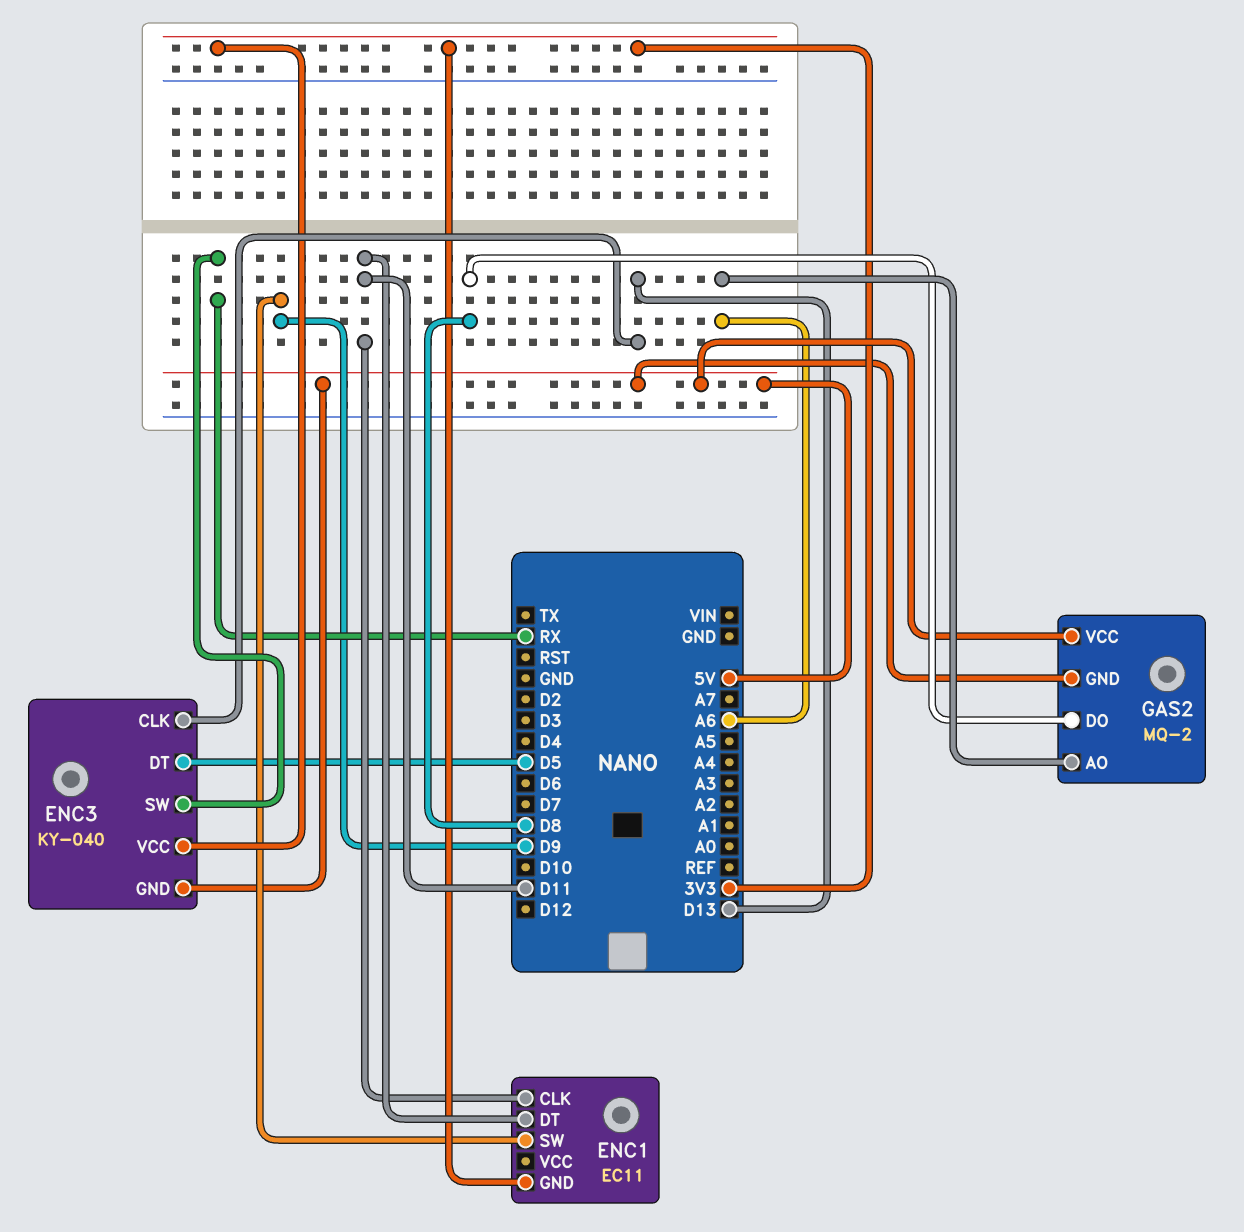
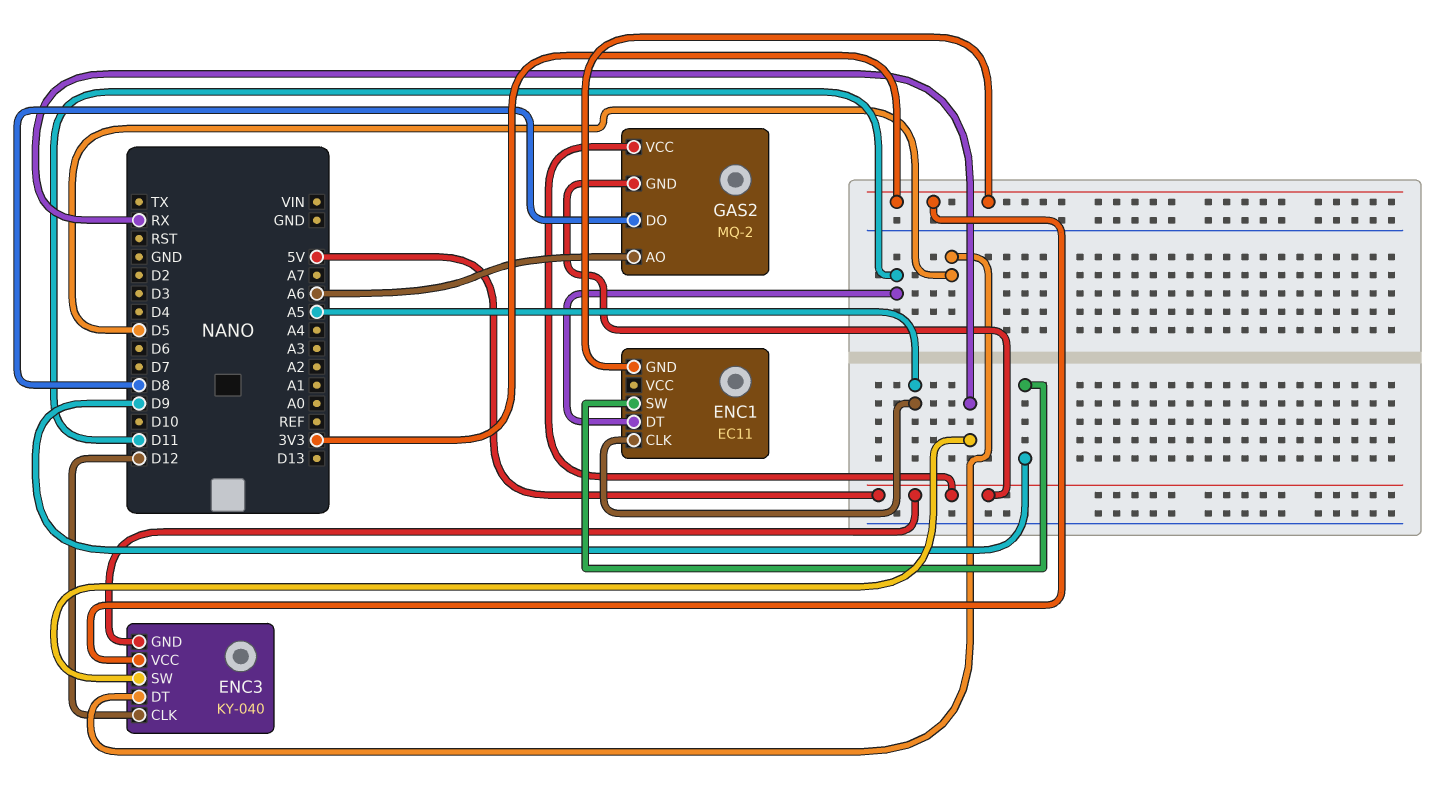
ENC1 pin CLK: D11 -> A5
ENC3 pin CLK: D13 -> D12

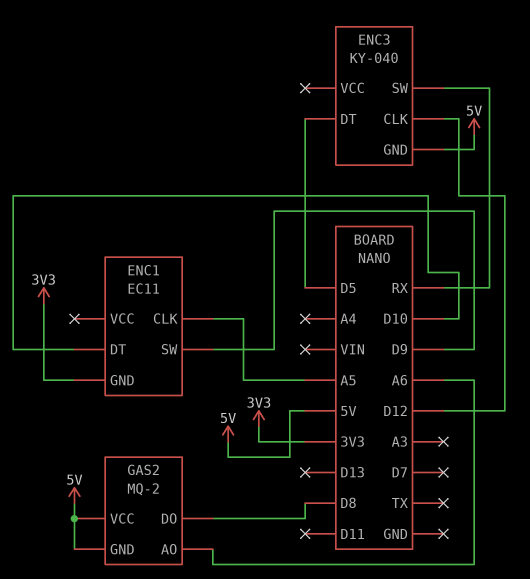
ENC1 pin DT: D11 -> D10
ENC3 pin VCC: 3V3 -> none

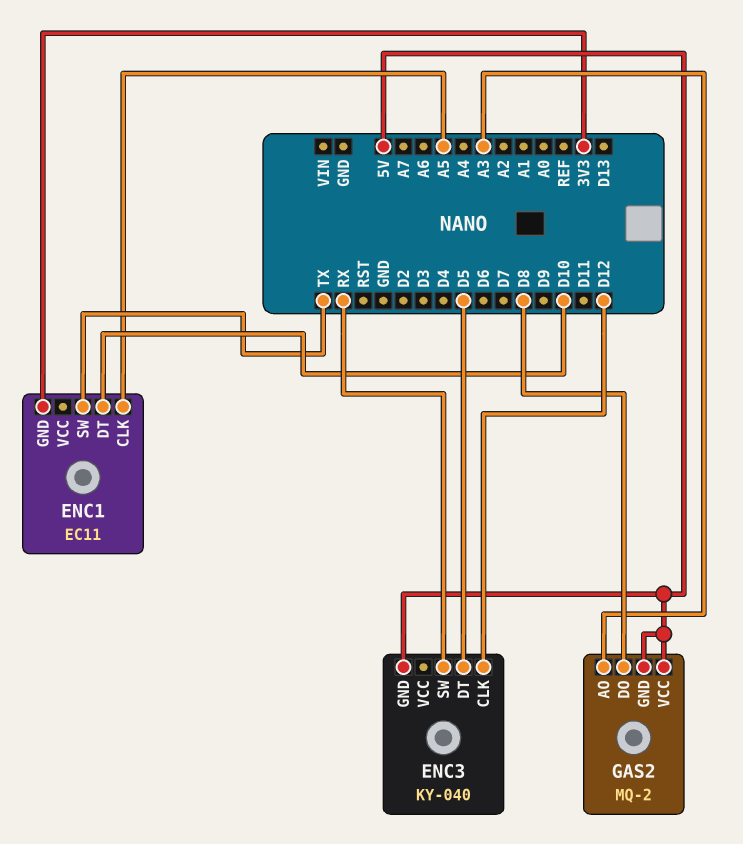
ENC1 pin SW: D9 -> TX
GAS2 pin AO: A6 -> A3

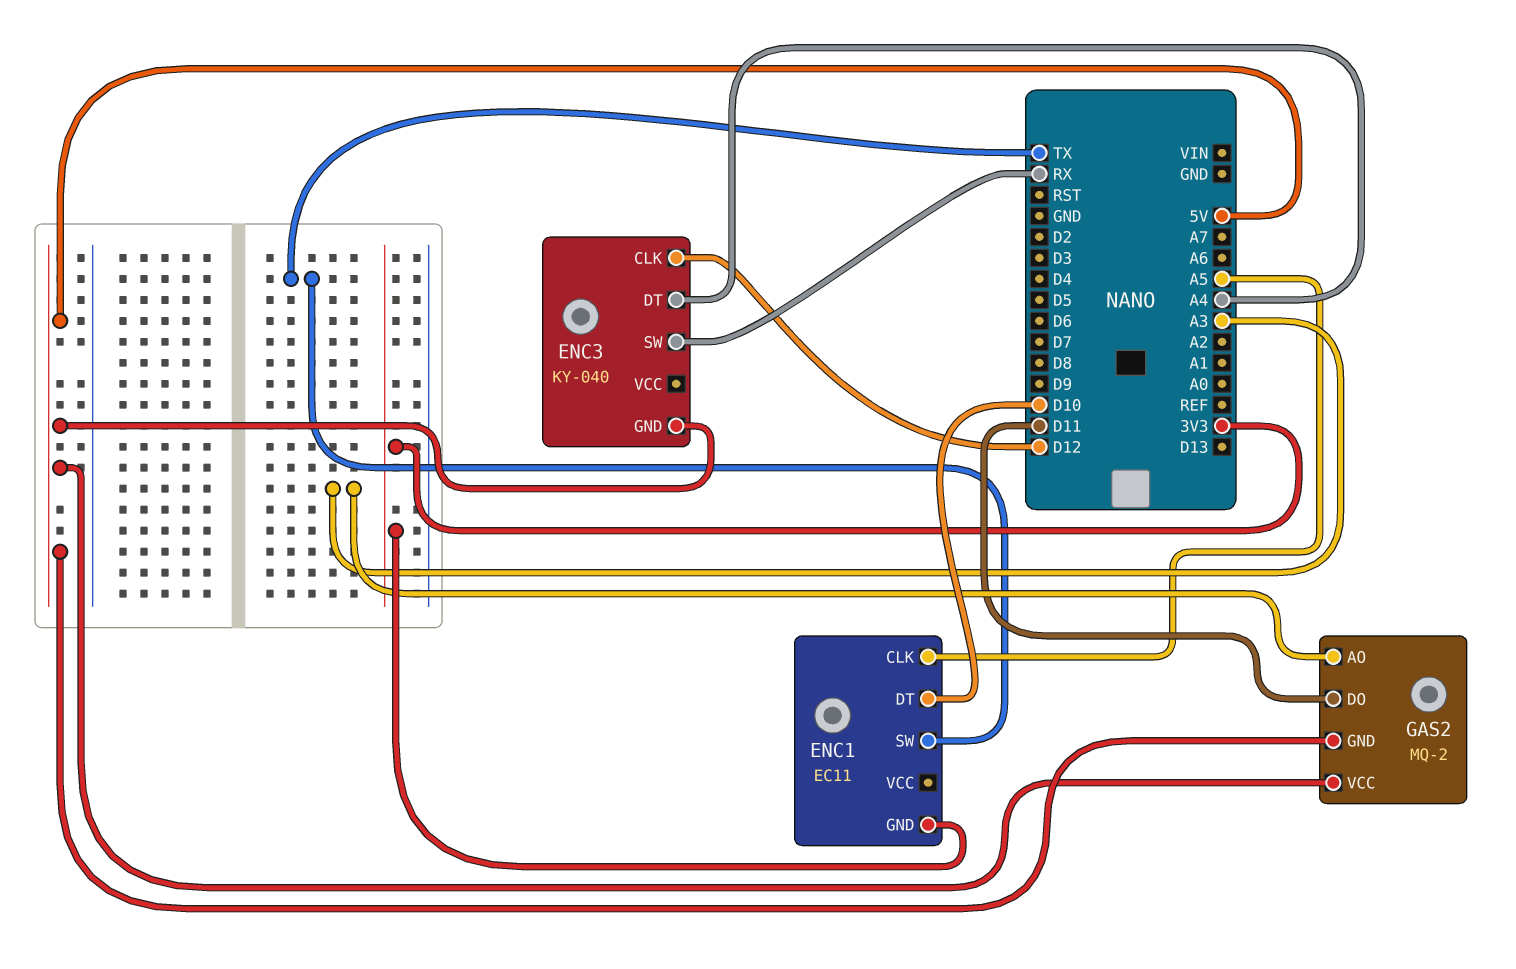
ENC3 pin DT: D5 -> A4
GAS2 pin DO: D8 -> D11

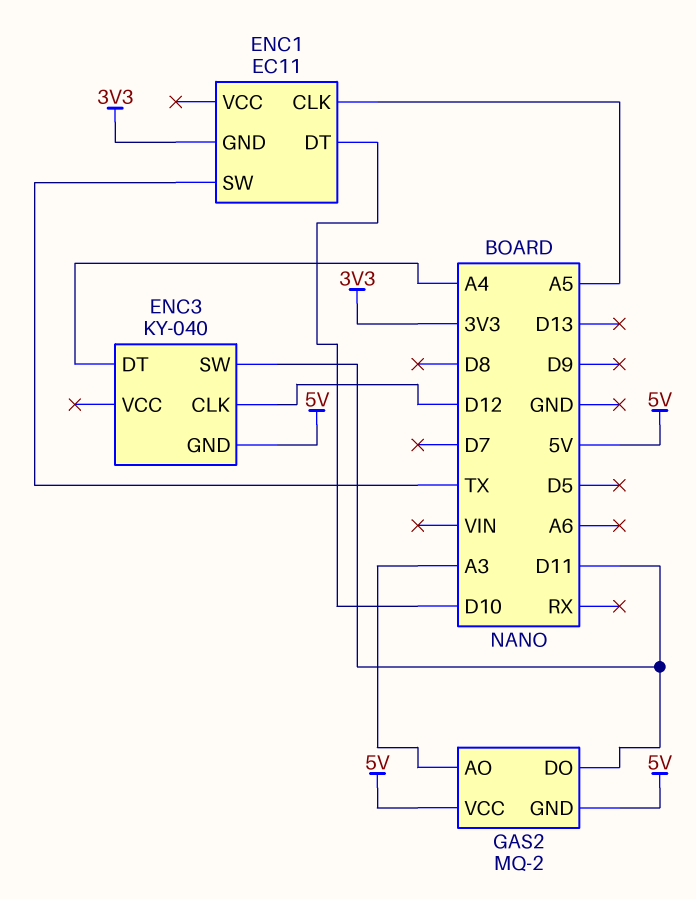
ENC3 pin SW: RX -> D11

